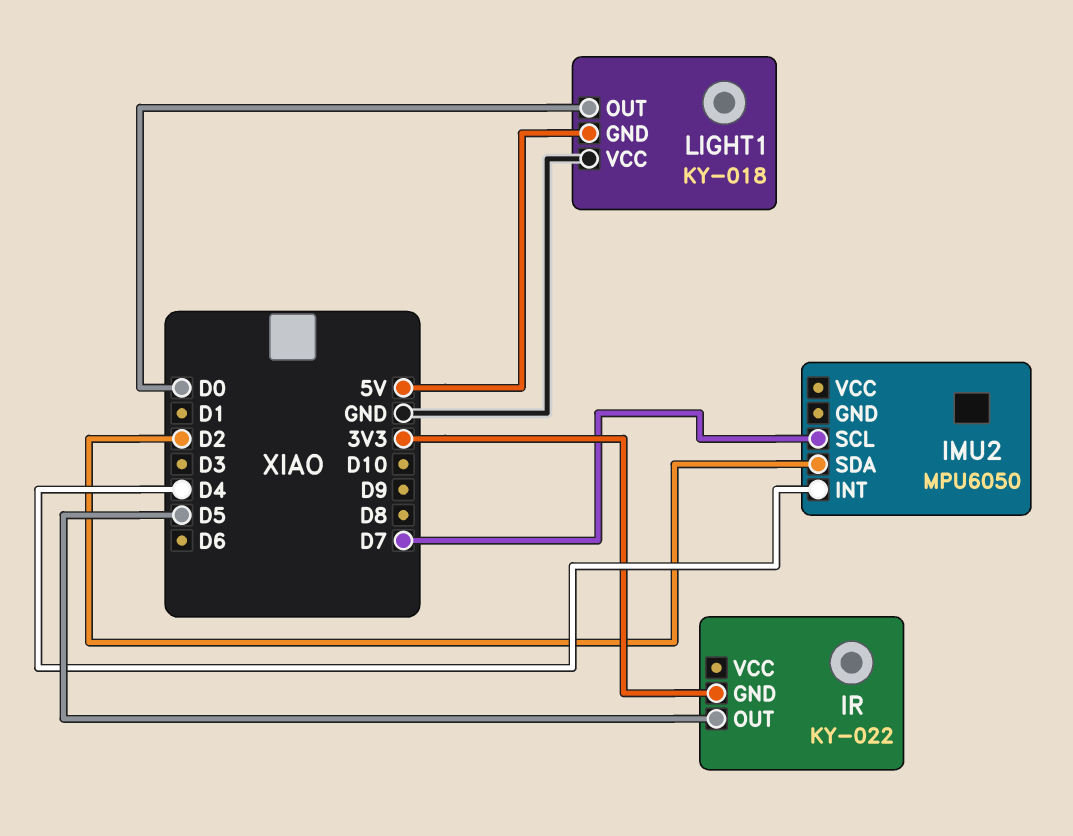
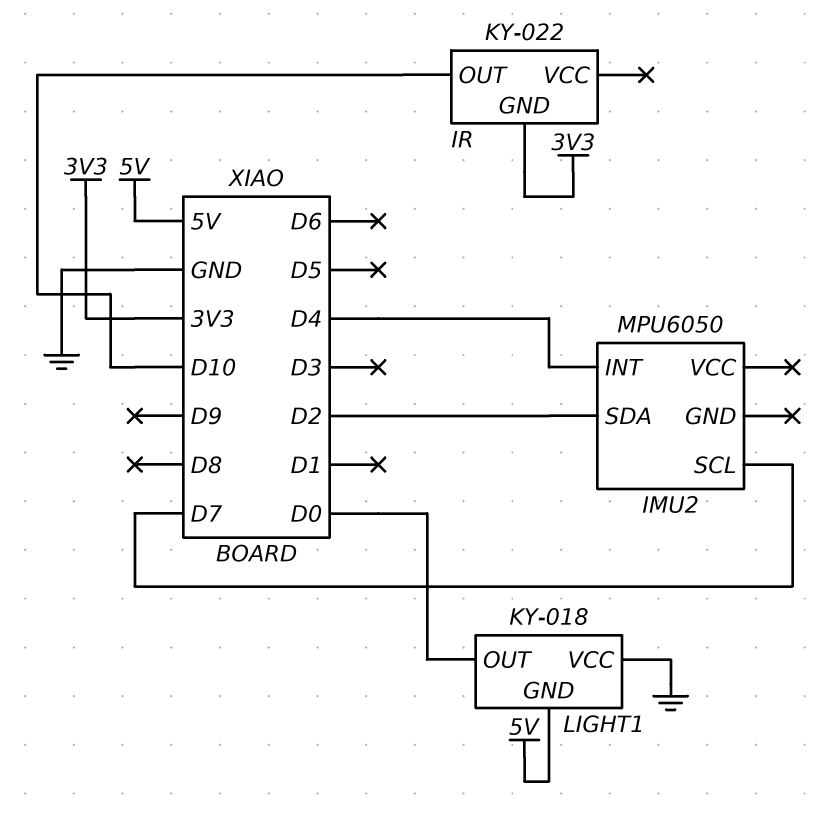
IR pin OUT: D5 -> D10

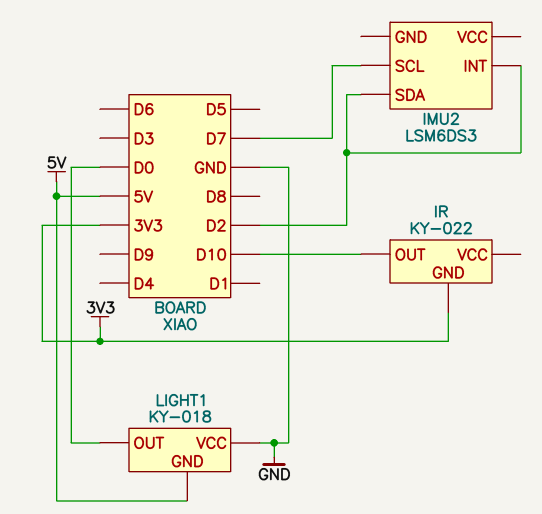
IMU2: MPU6050 -> LSM6DS3
IMU2 pin INT: D4 -> D2

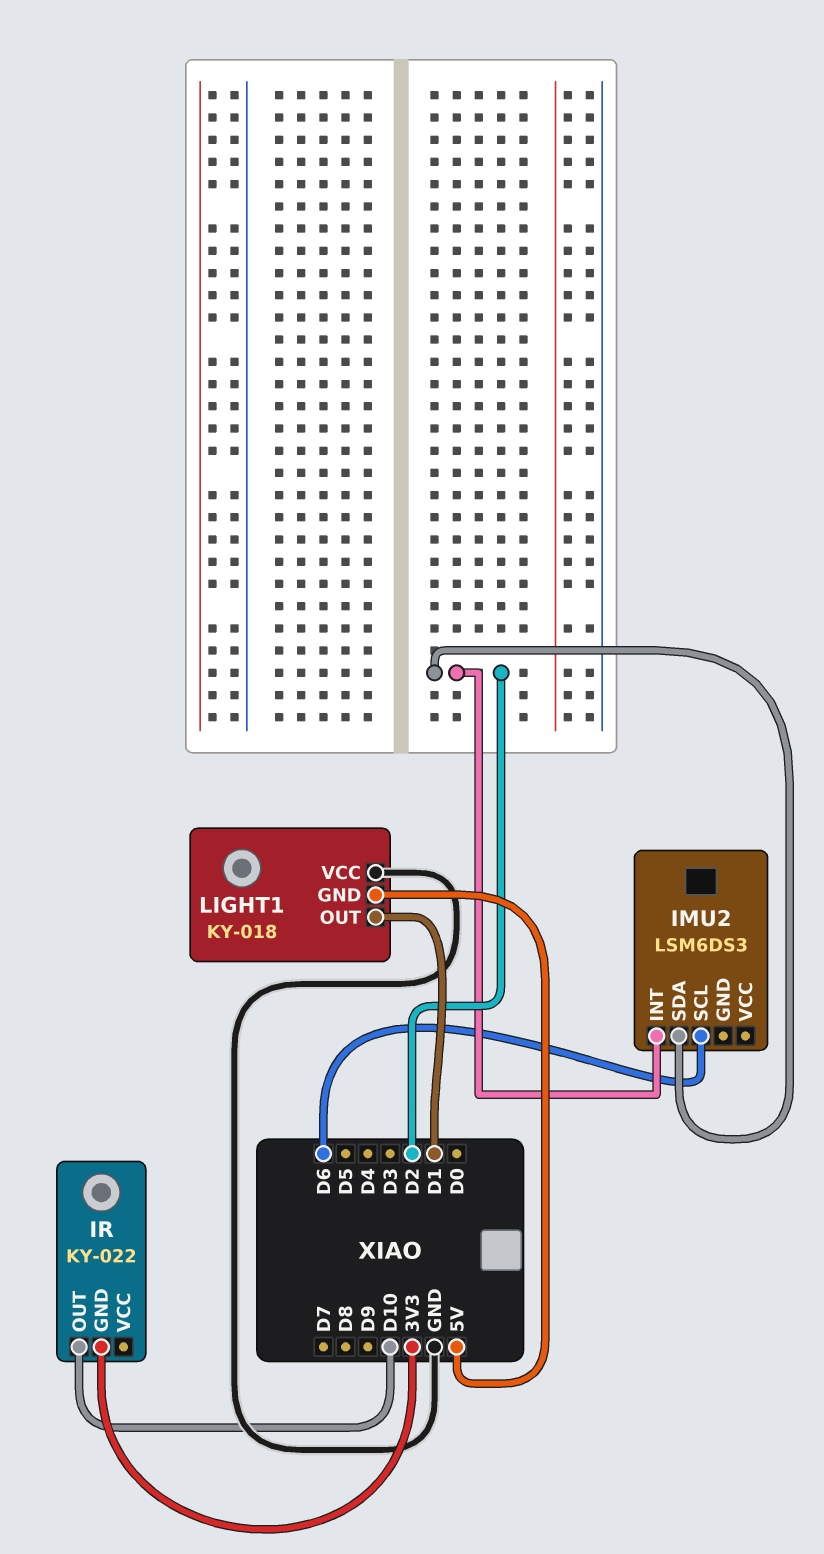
IMU2 pin SCL: D7 -> D6
LIGHT1 pin OUT: D0 -> D1

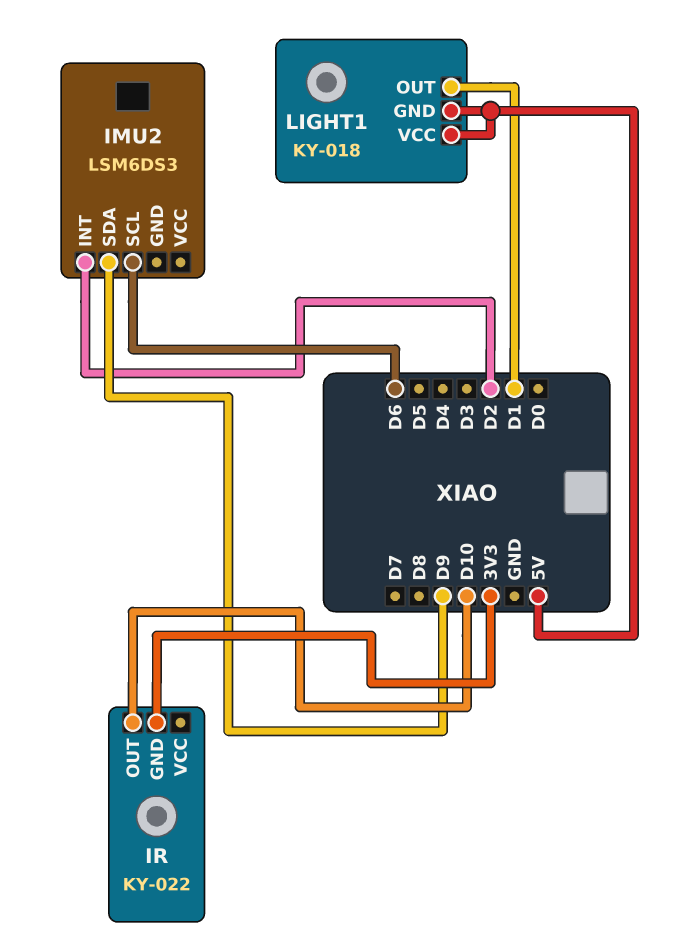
IMU2 pin SDA: D2 -> D9
LIGHT1 pin VCC: GND -> 5V

